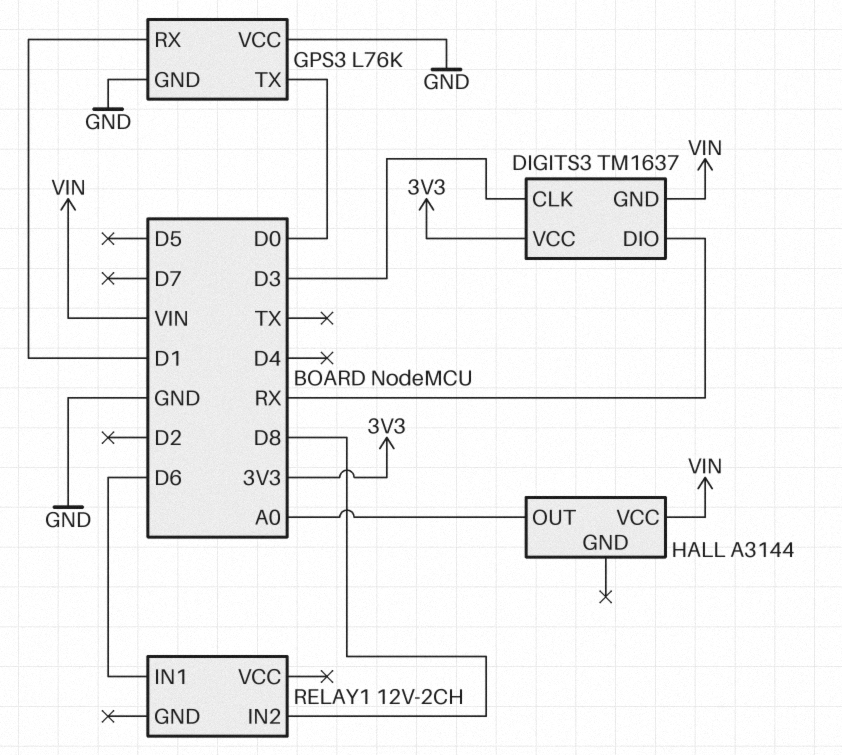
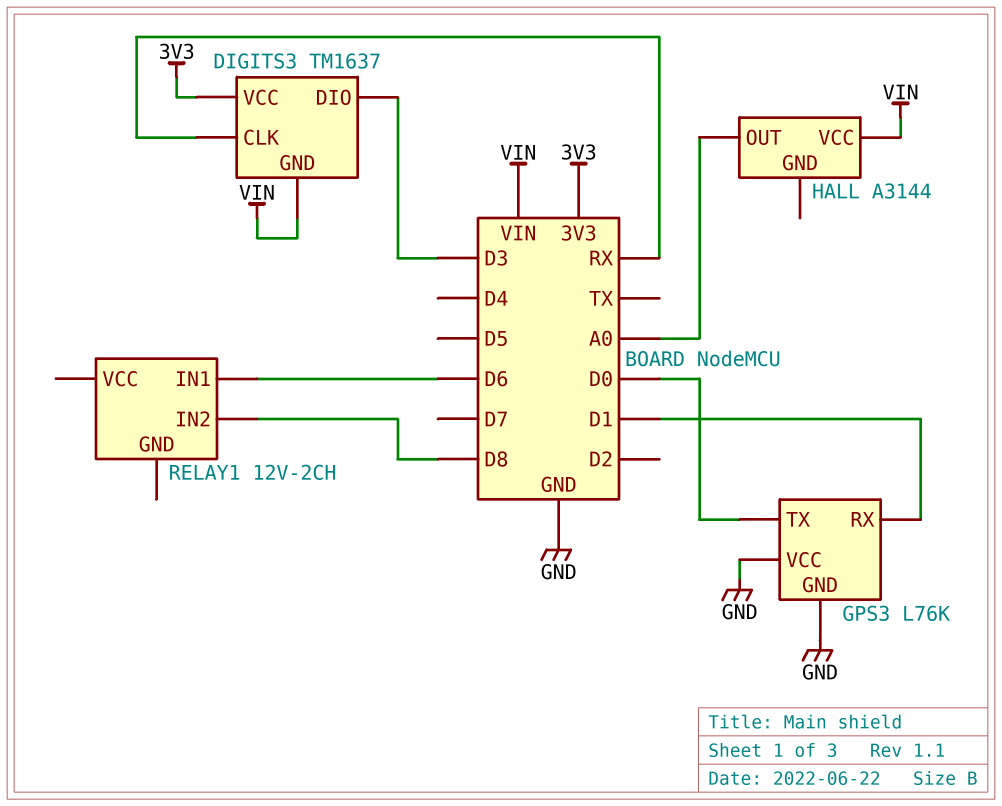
DIGITS3 pin CLK: D3 -> RX
DIGITS3 pin DIO: RX -> D3

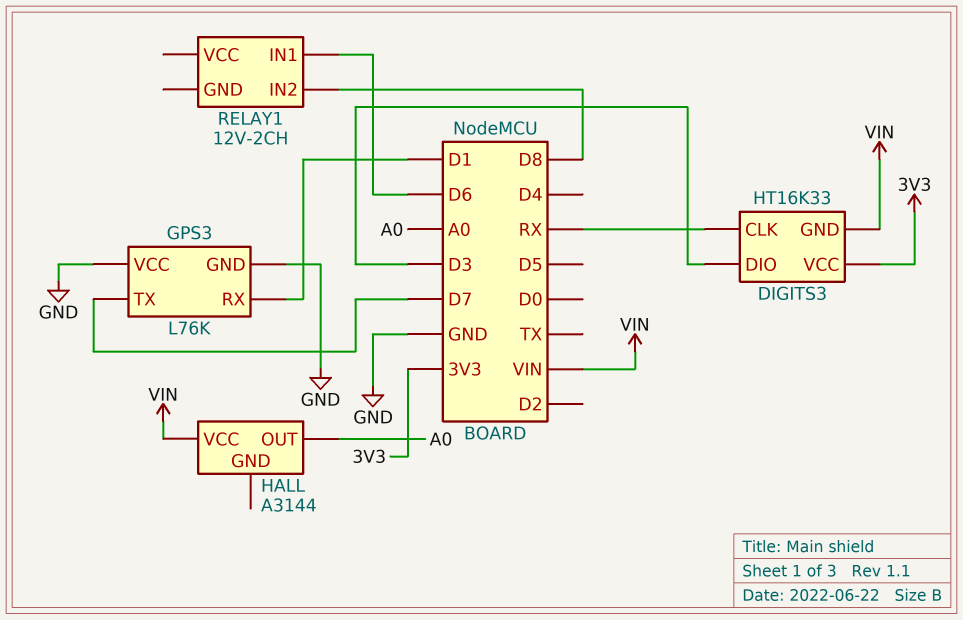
DIGITS3: TM1637 -> HT16K33
GPS3 pin TX: D0 -> D7

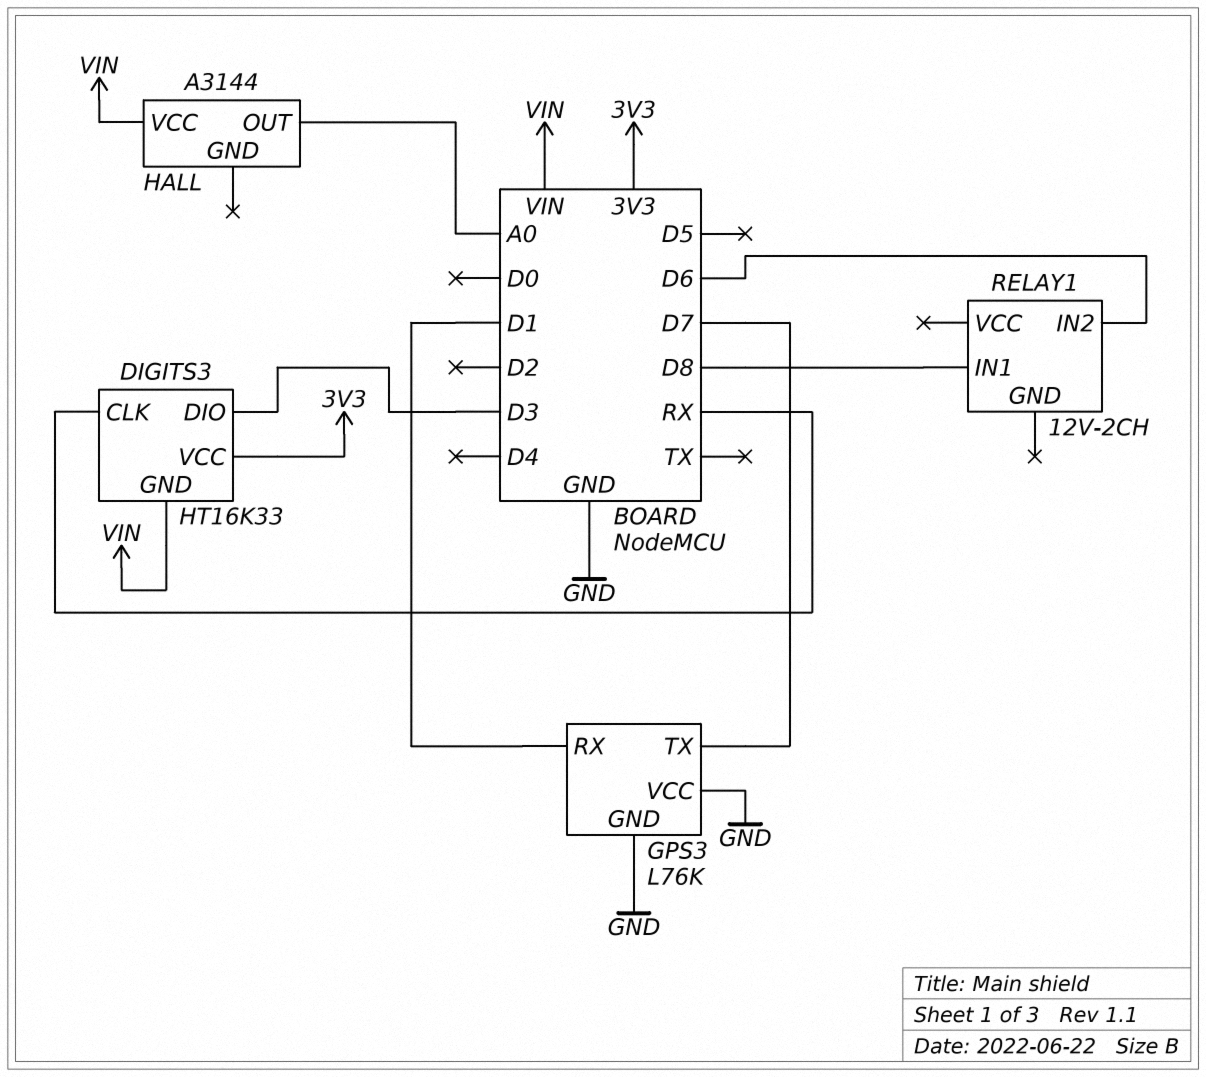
RELAY1 pin IN1: D6 -> D8
RELAY1 pin IN2: D8 -> D6

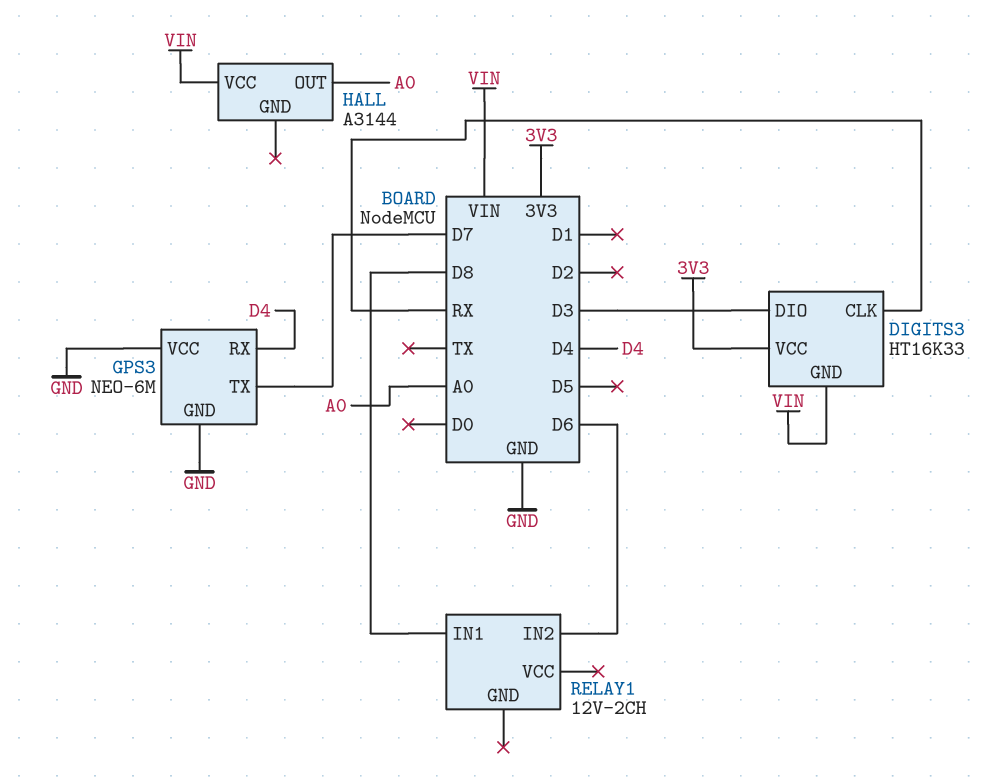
GPS3: L76K -> NEO-6M
GPS3 pin RX: D1 -> D4

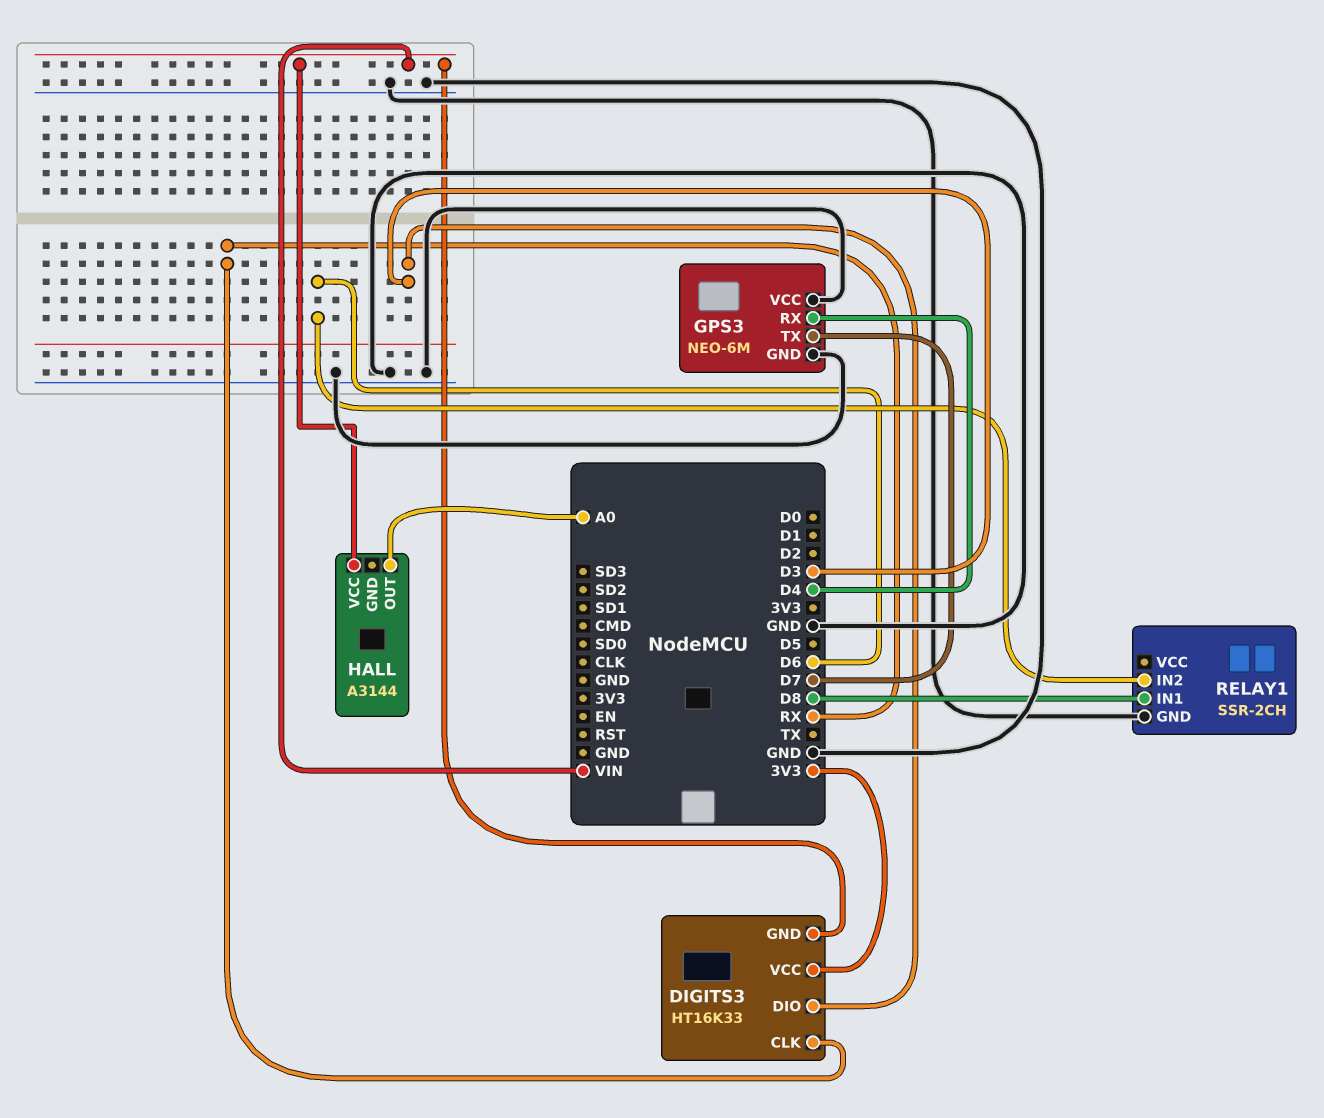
RELAY1: 12V-2CH -> SSR-2CH
RELAY1 pin GND: none -> GND

